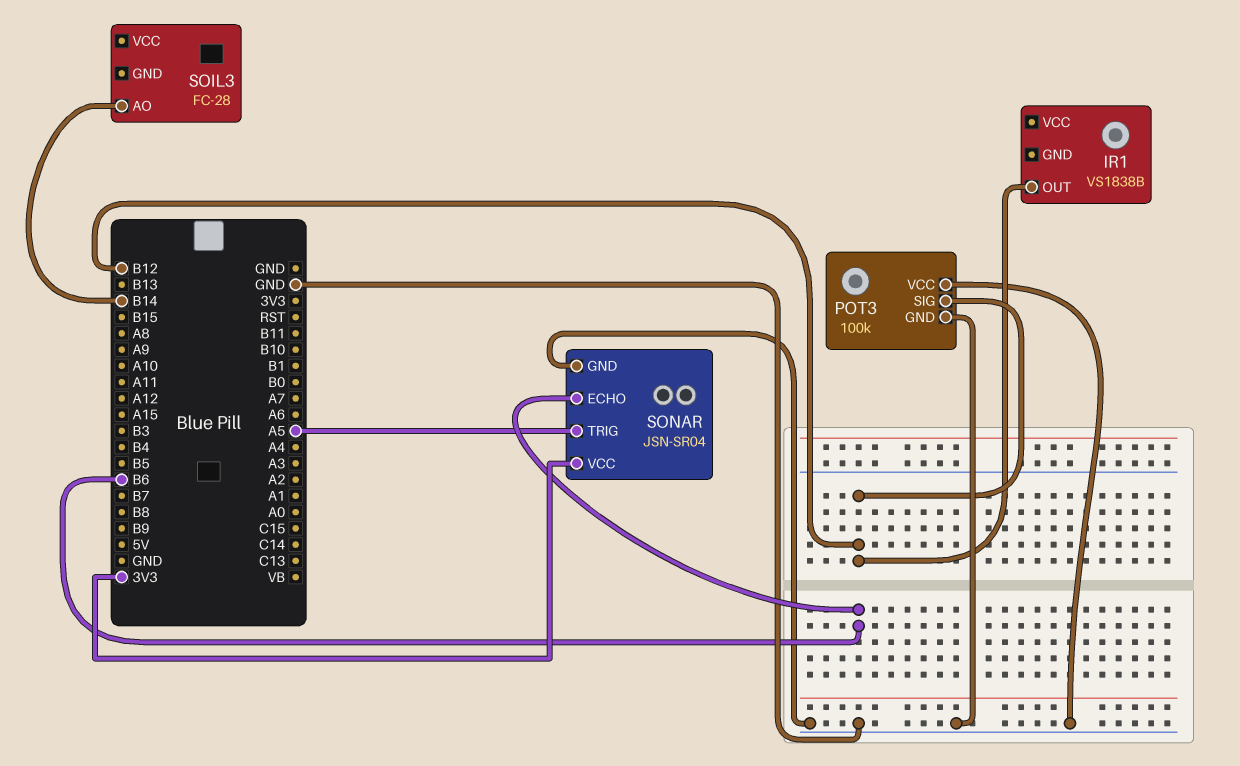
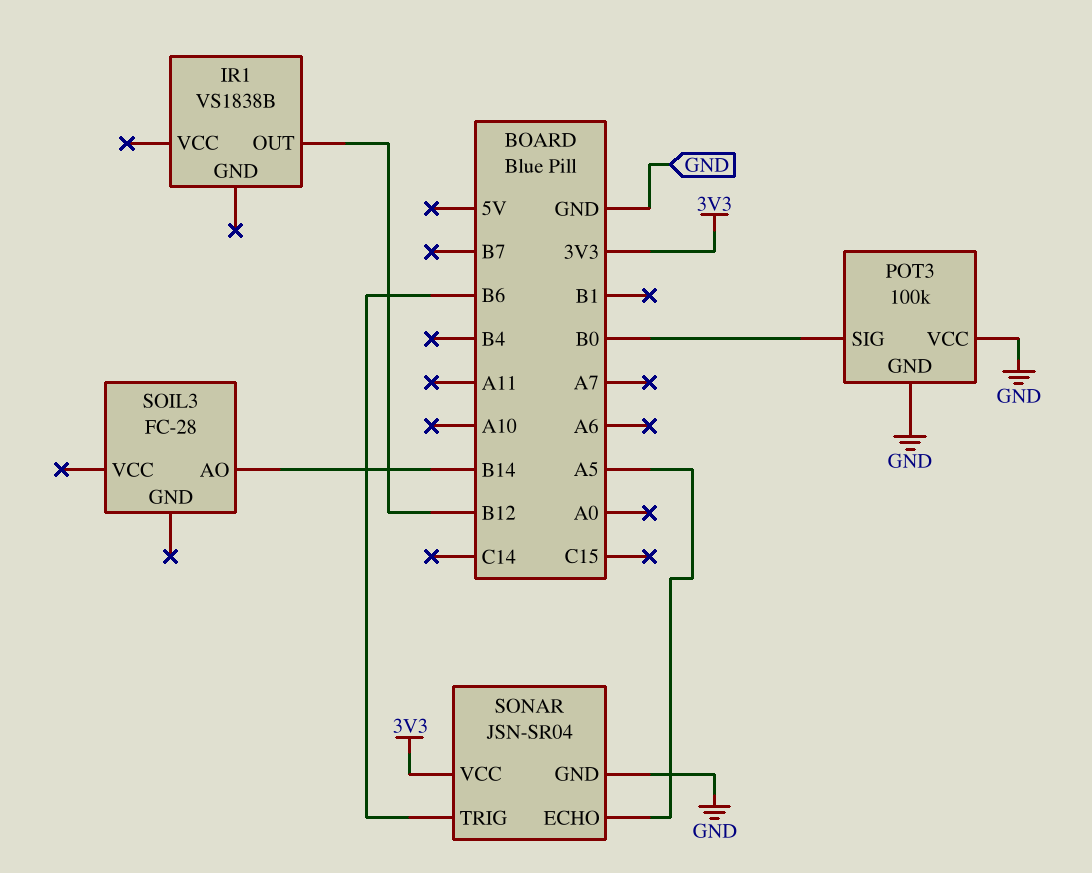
POT3 pin SIG: B12 -> B0
SONAR pin ECHO: B6 -> A5
SONAR pin TRIG: A5 -> B6

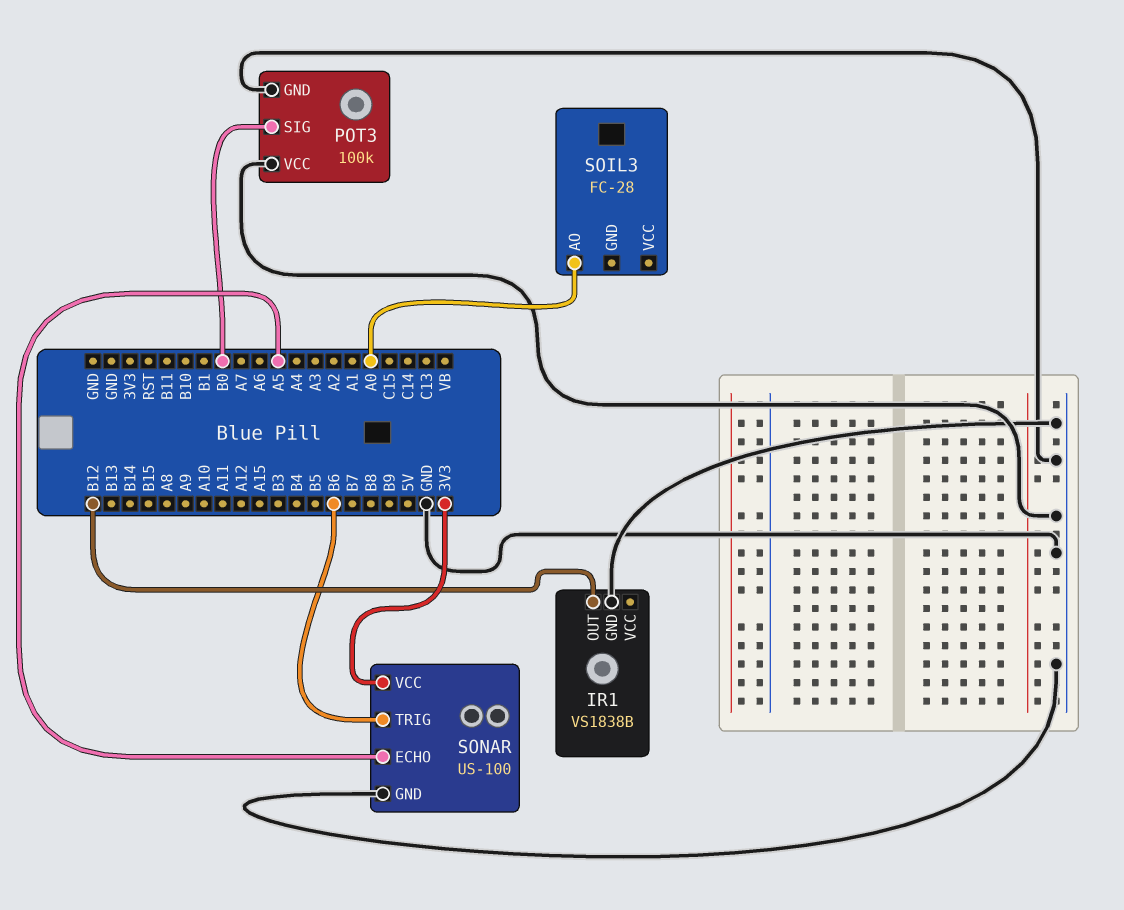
IR1 pin GND: none -> GND
SOIL3 pin AO: B14 -> A0
SONAR: JSN-SR04 -> US-100

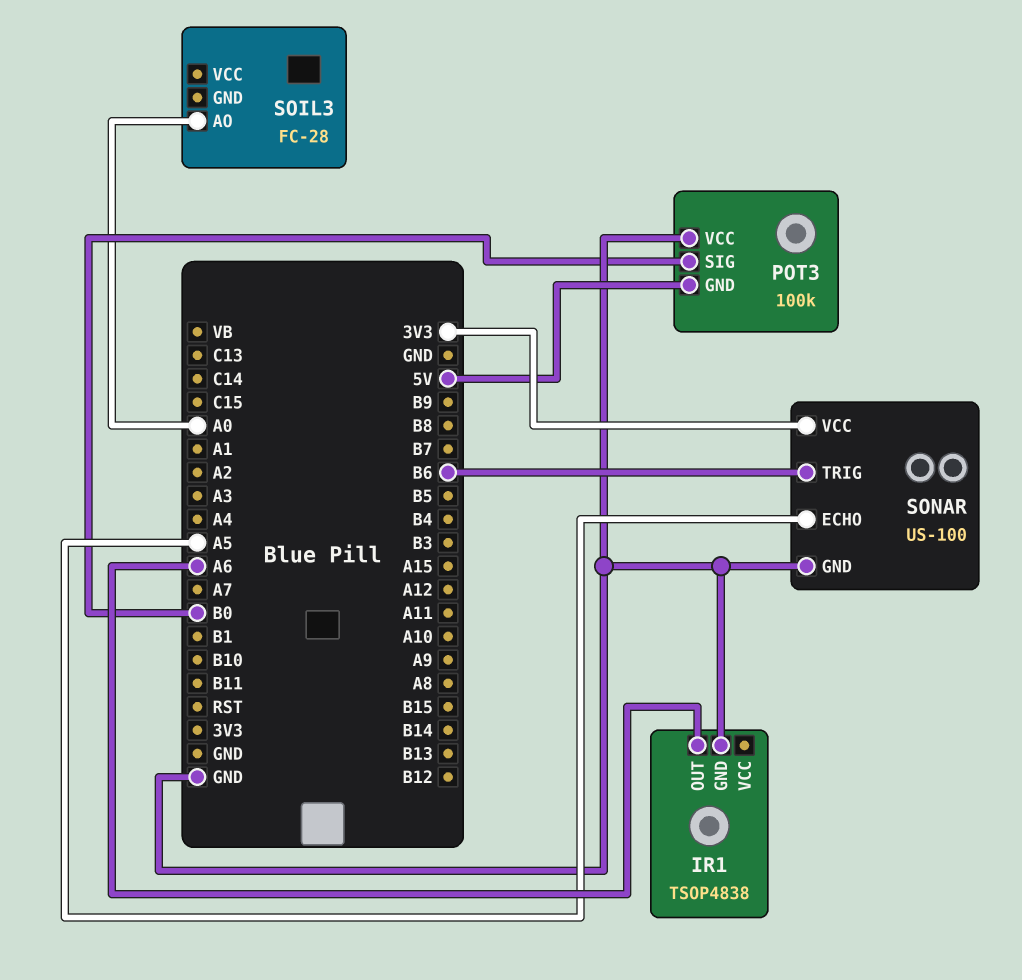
IR1: VS1838B -> TSOP4838
IR1 pin OUT: B12 -> A6
POT3 pin GND: GND -> 5V

